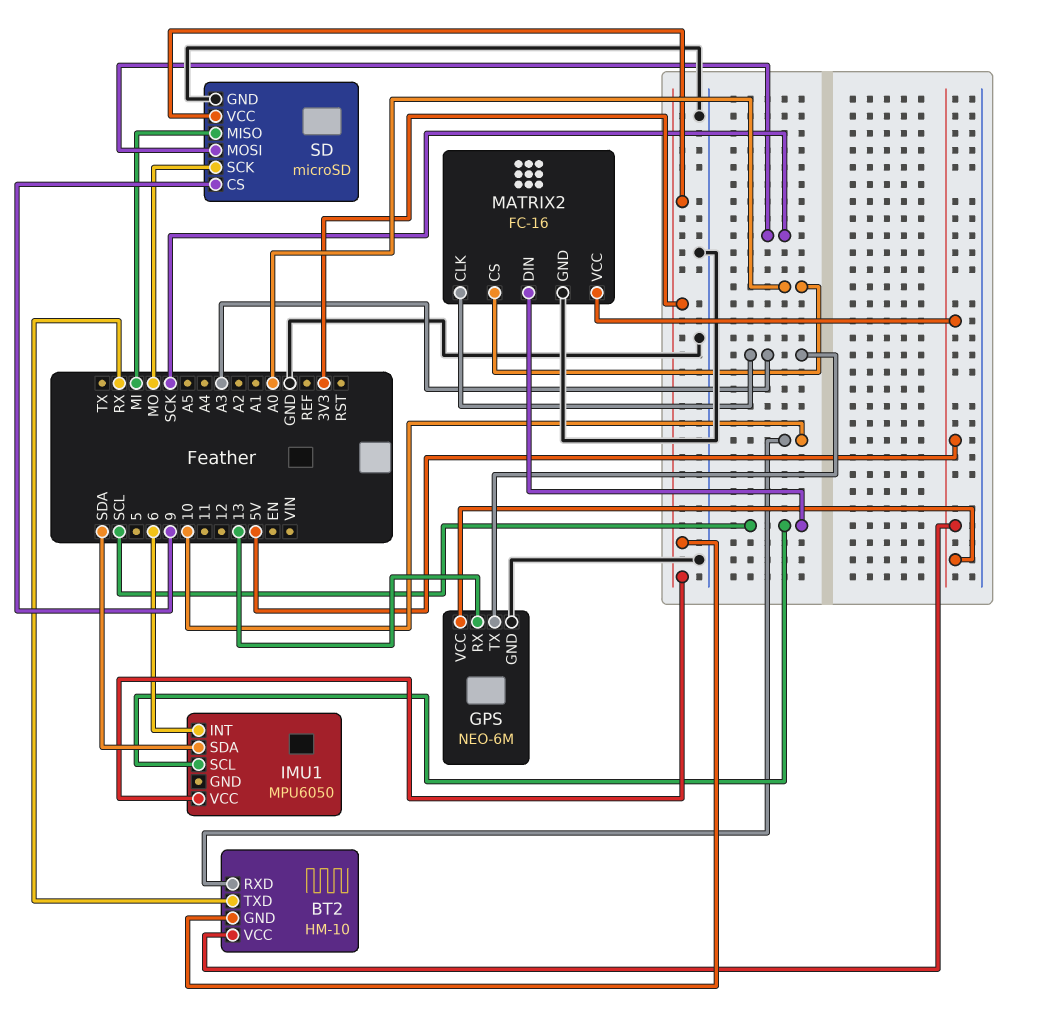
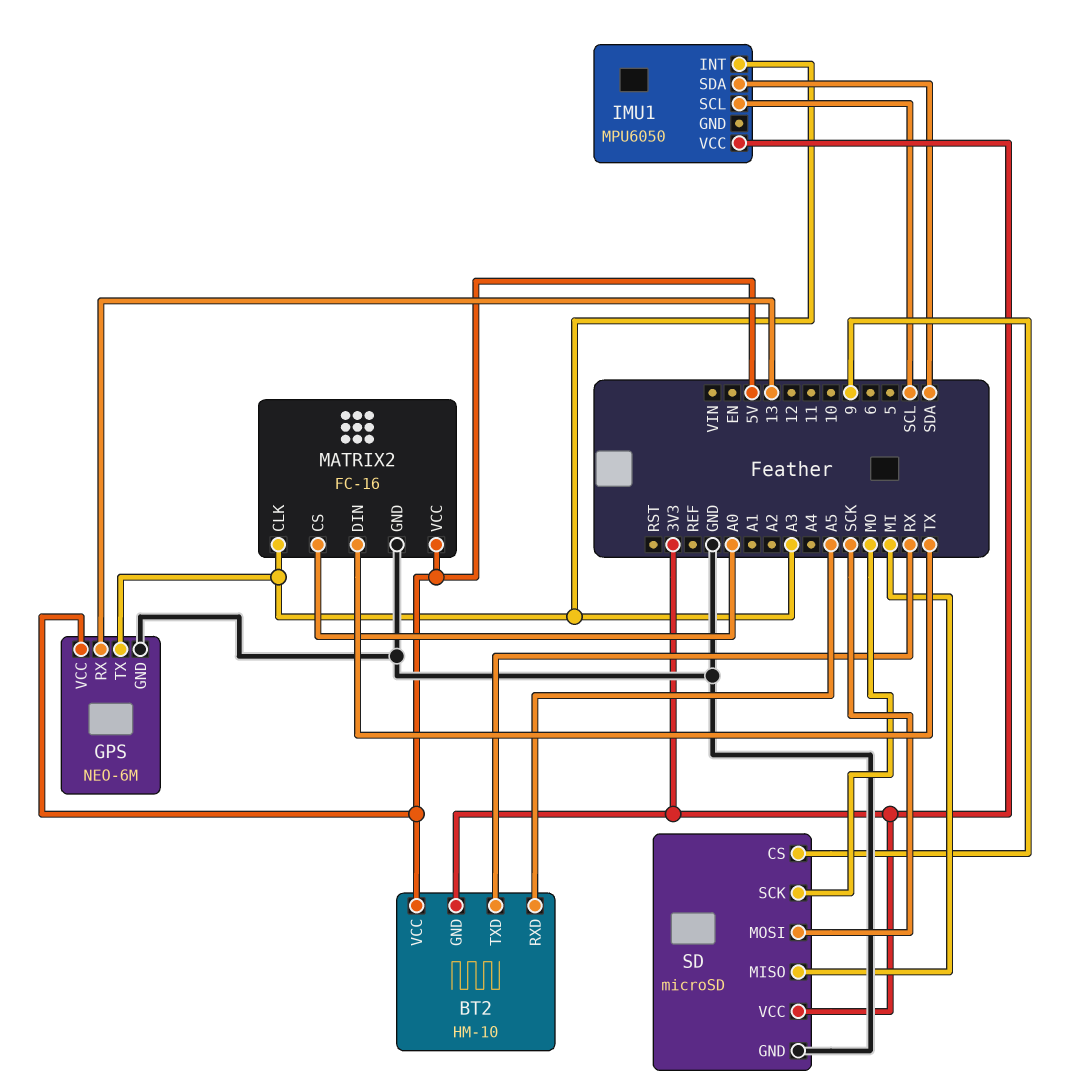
BT2 pin RXD: 10 -> A5
IMU1 pin INT: 6 -> A3
MATRIX2 pin DIN: SCL -> TX

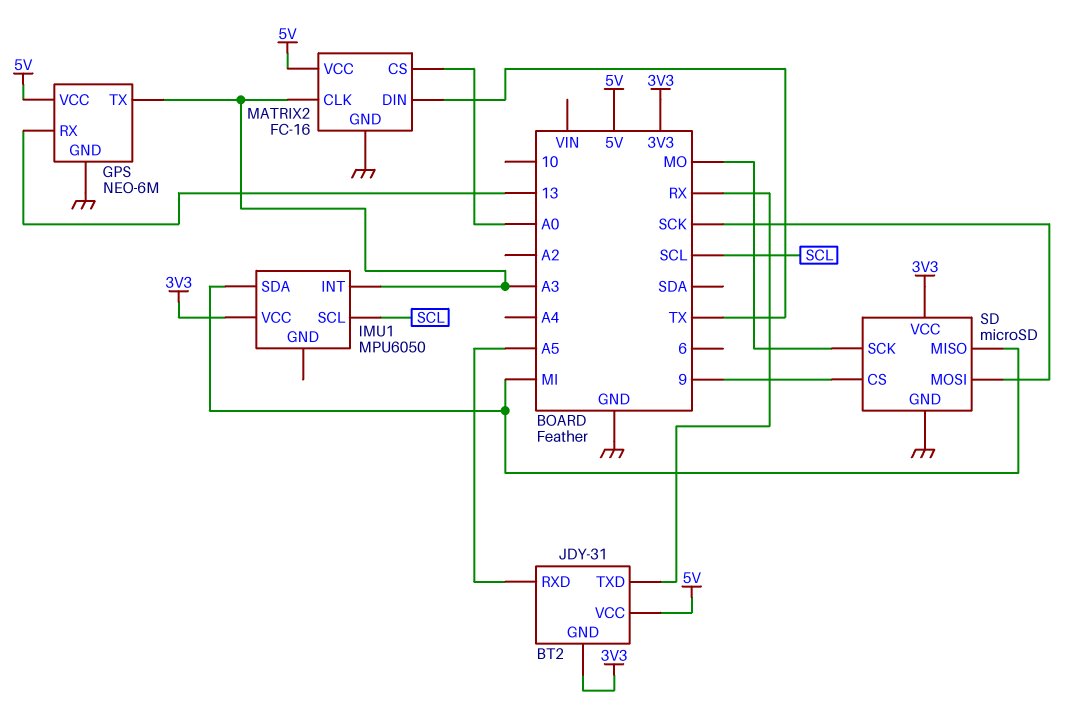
BT2: HM-10 -> JDY-31
IMU1 pin SDA: SDA -> MI

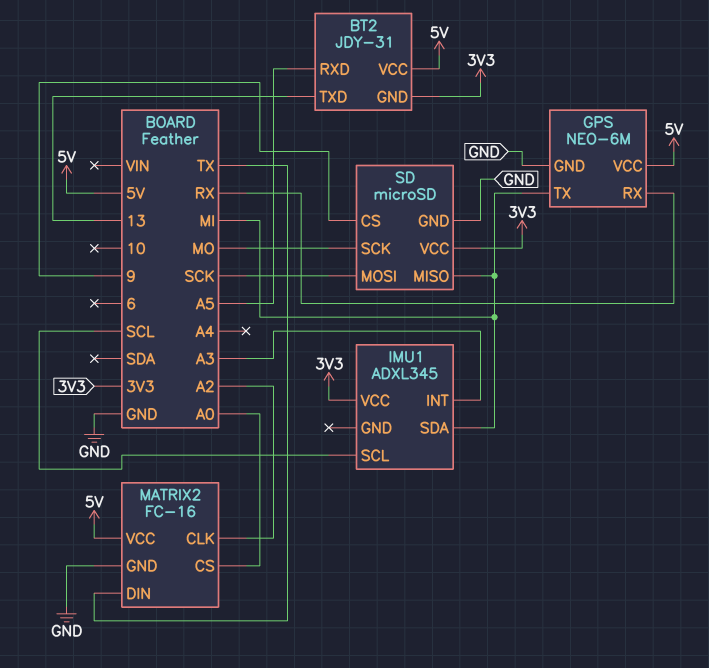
BT2 pin TXD: RX -> 13
GPS pin RX: 13 -> RX
GPS pin TX: A3 -> MI
IMU1: MPU6050 -> ADXL345
MATRIX2 pin CLK: A3 -> A2

